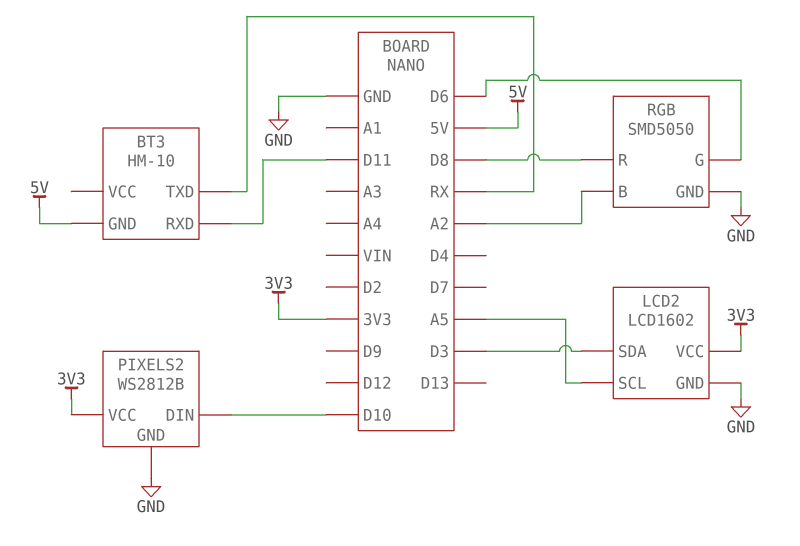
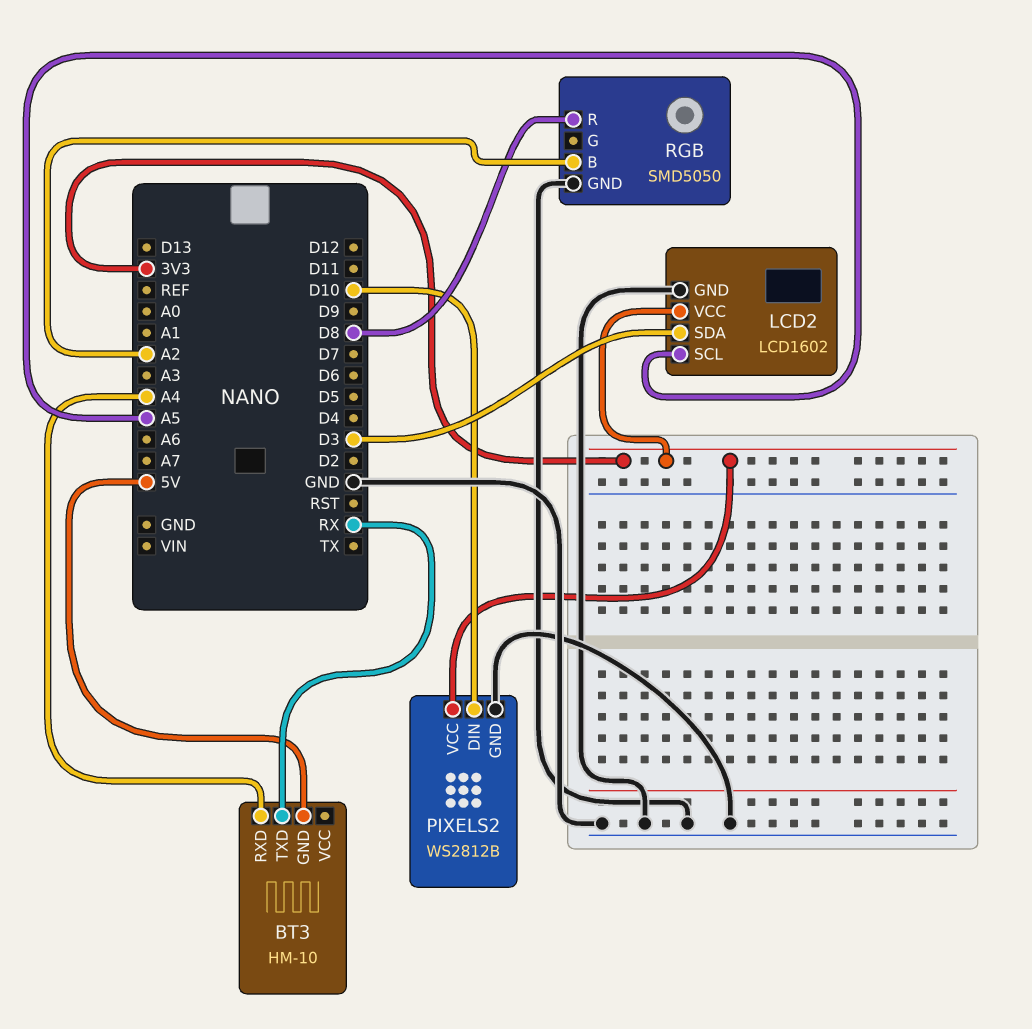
BT3 pin RXD: D11 -> A4
RGB pin G: D6 -> none

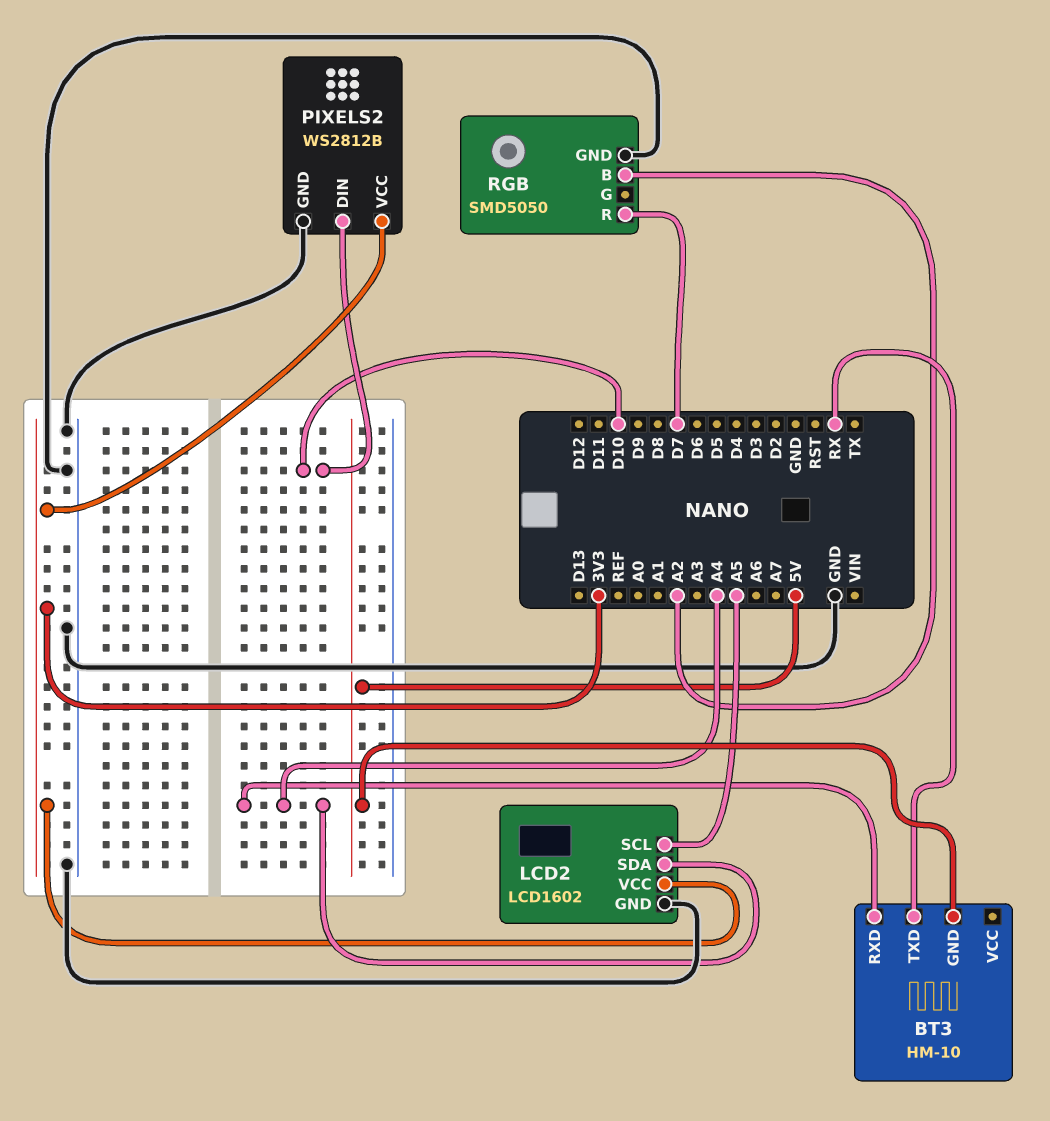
LCD2 pin SDA: D3 -> A4
RGB pin R: D8 -> D7

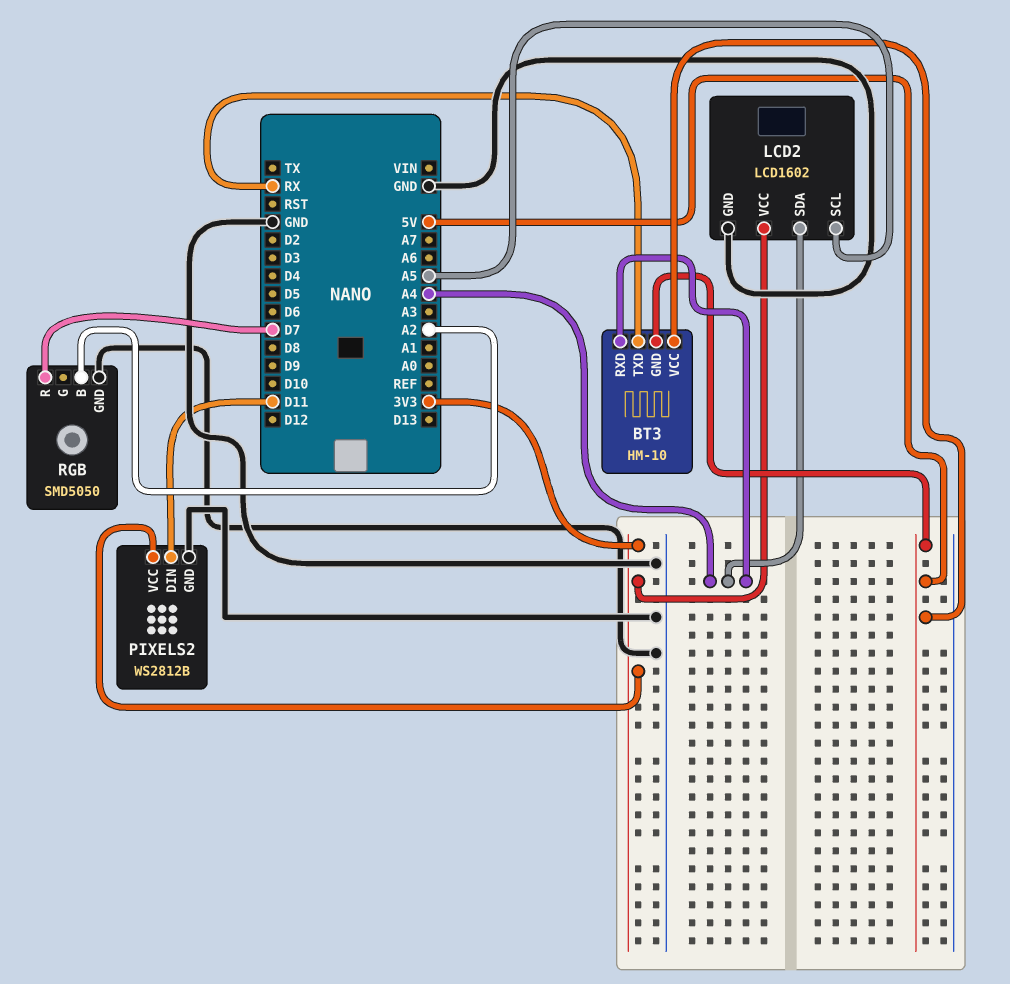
BT3 pin VCC: none -> 5V
PIXELS2 pin DIN: D10 -> D11

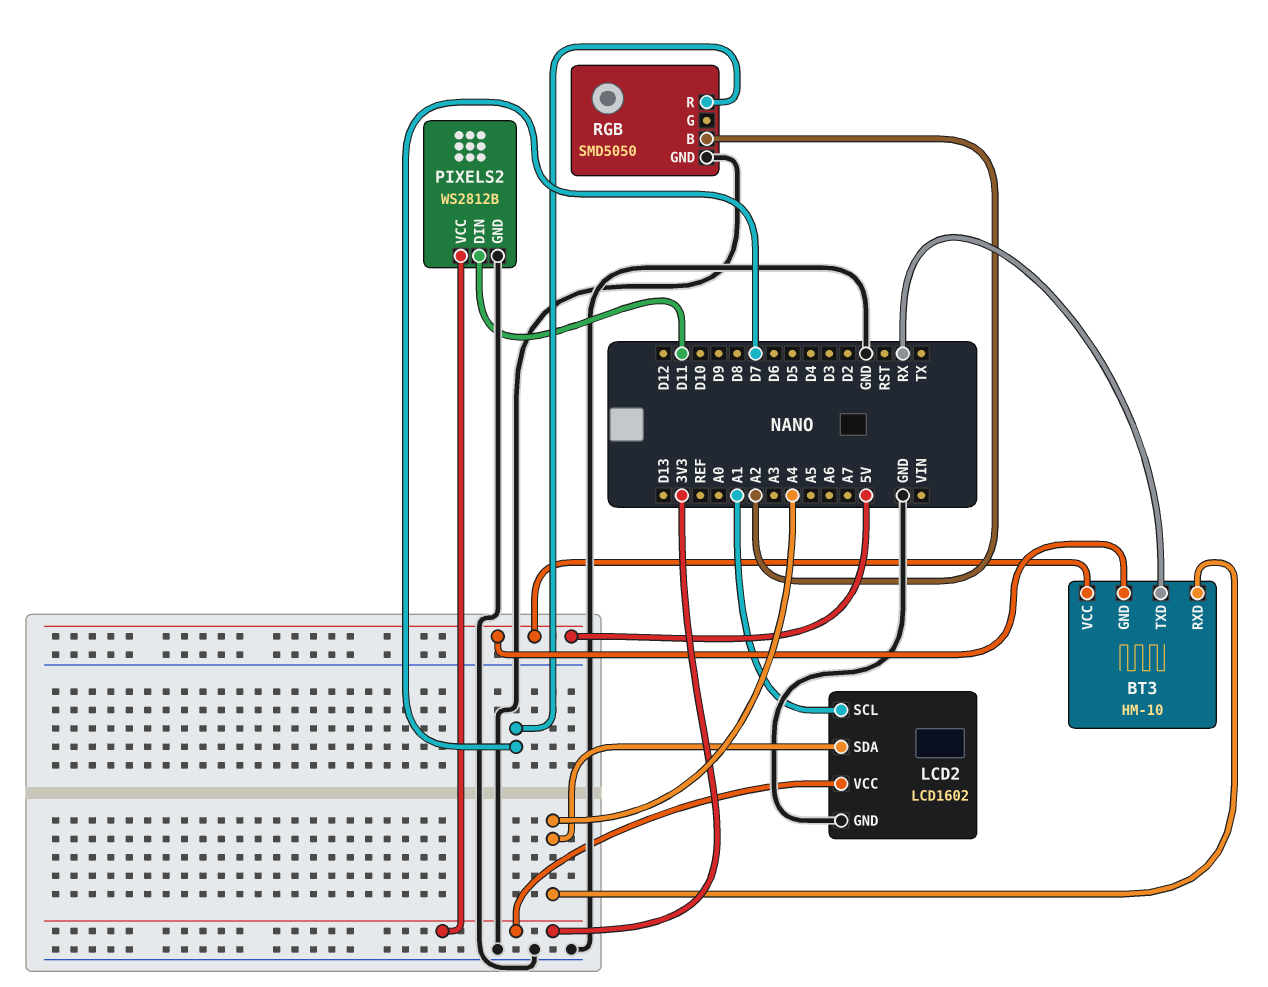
LCD2 pin SCL: A5 -> A1

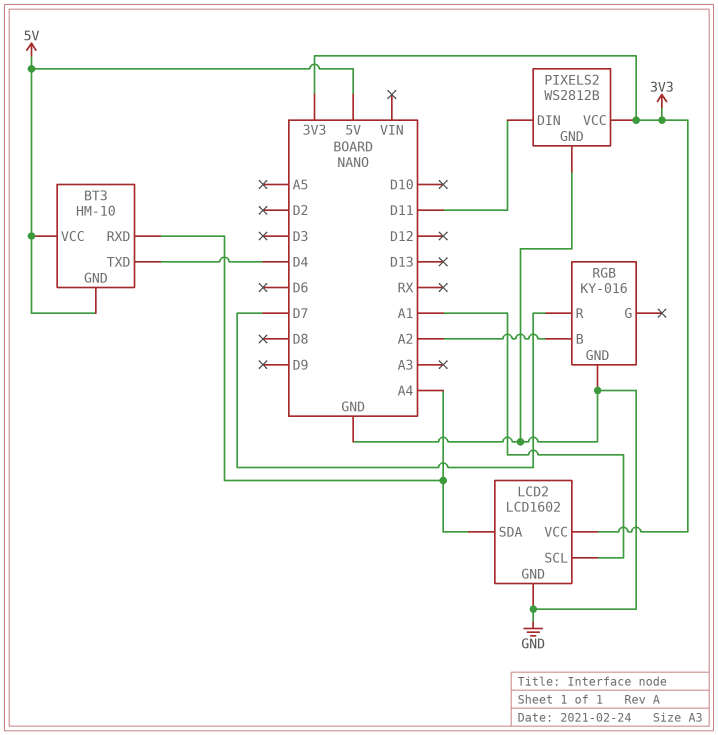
BT3 pin TXD: RX -> D4
RGB: SMD5050 -> KY-016

